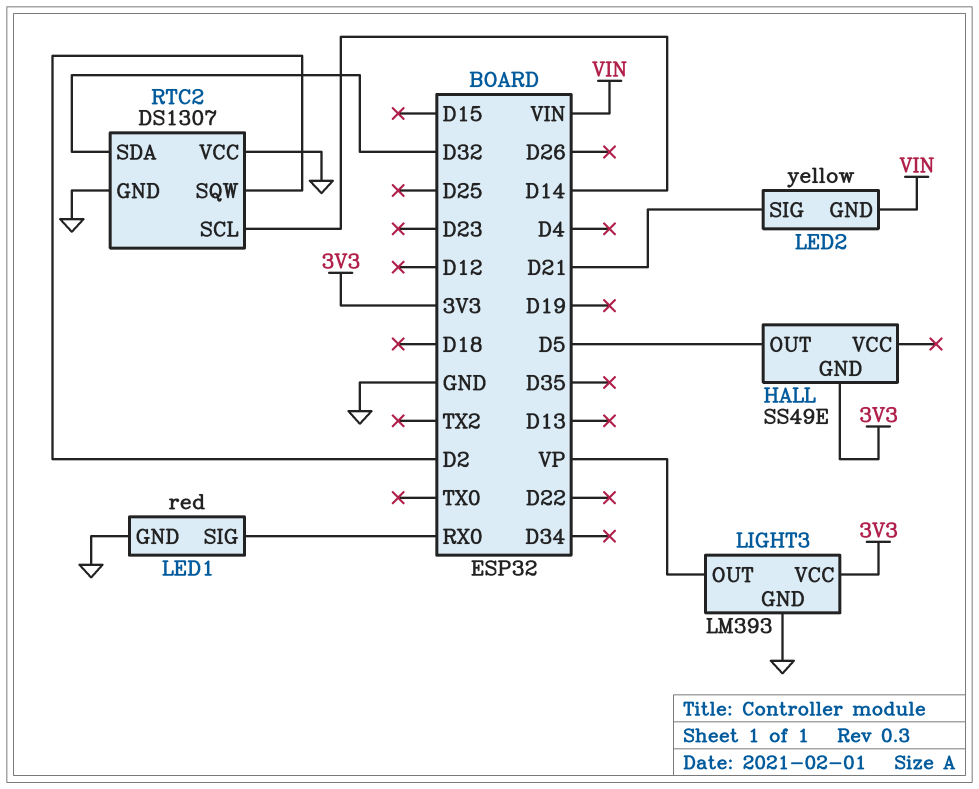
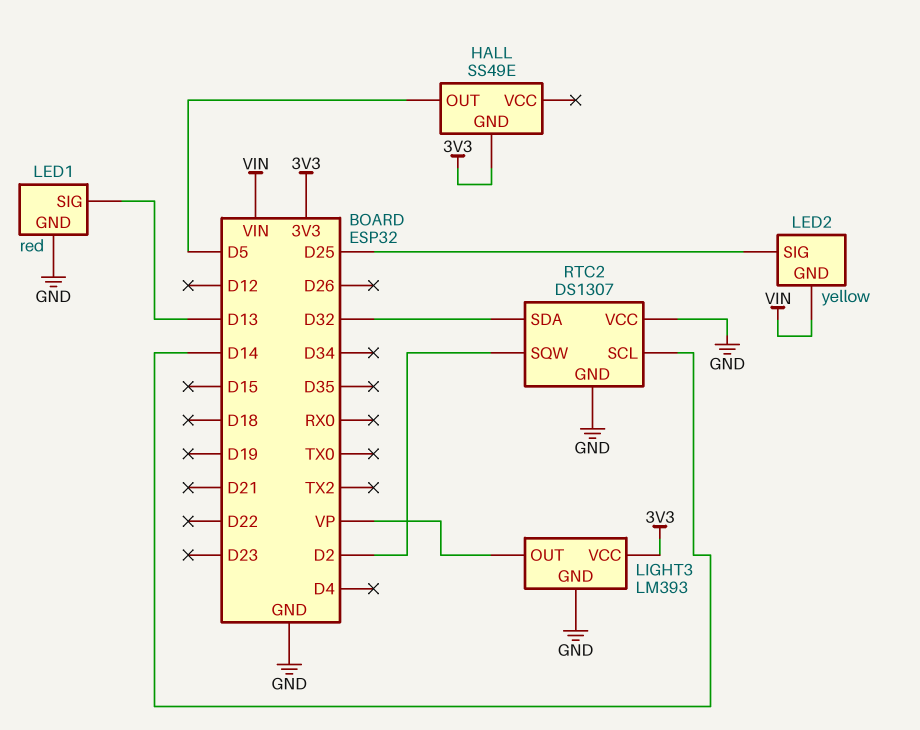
LED1 pin SIG: RX0 -> D13
LED2 pin SIG: D21 -> D25

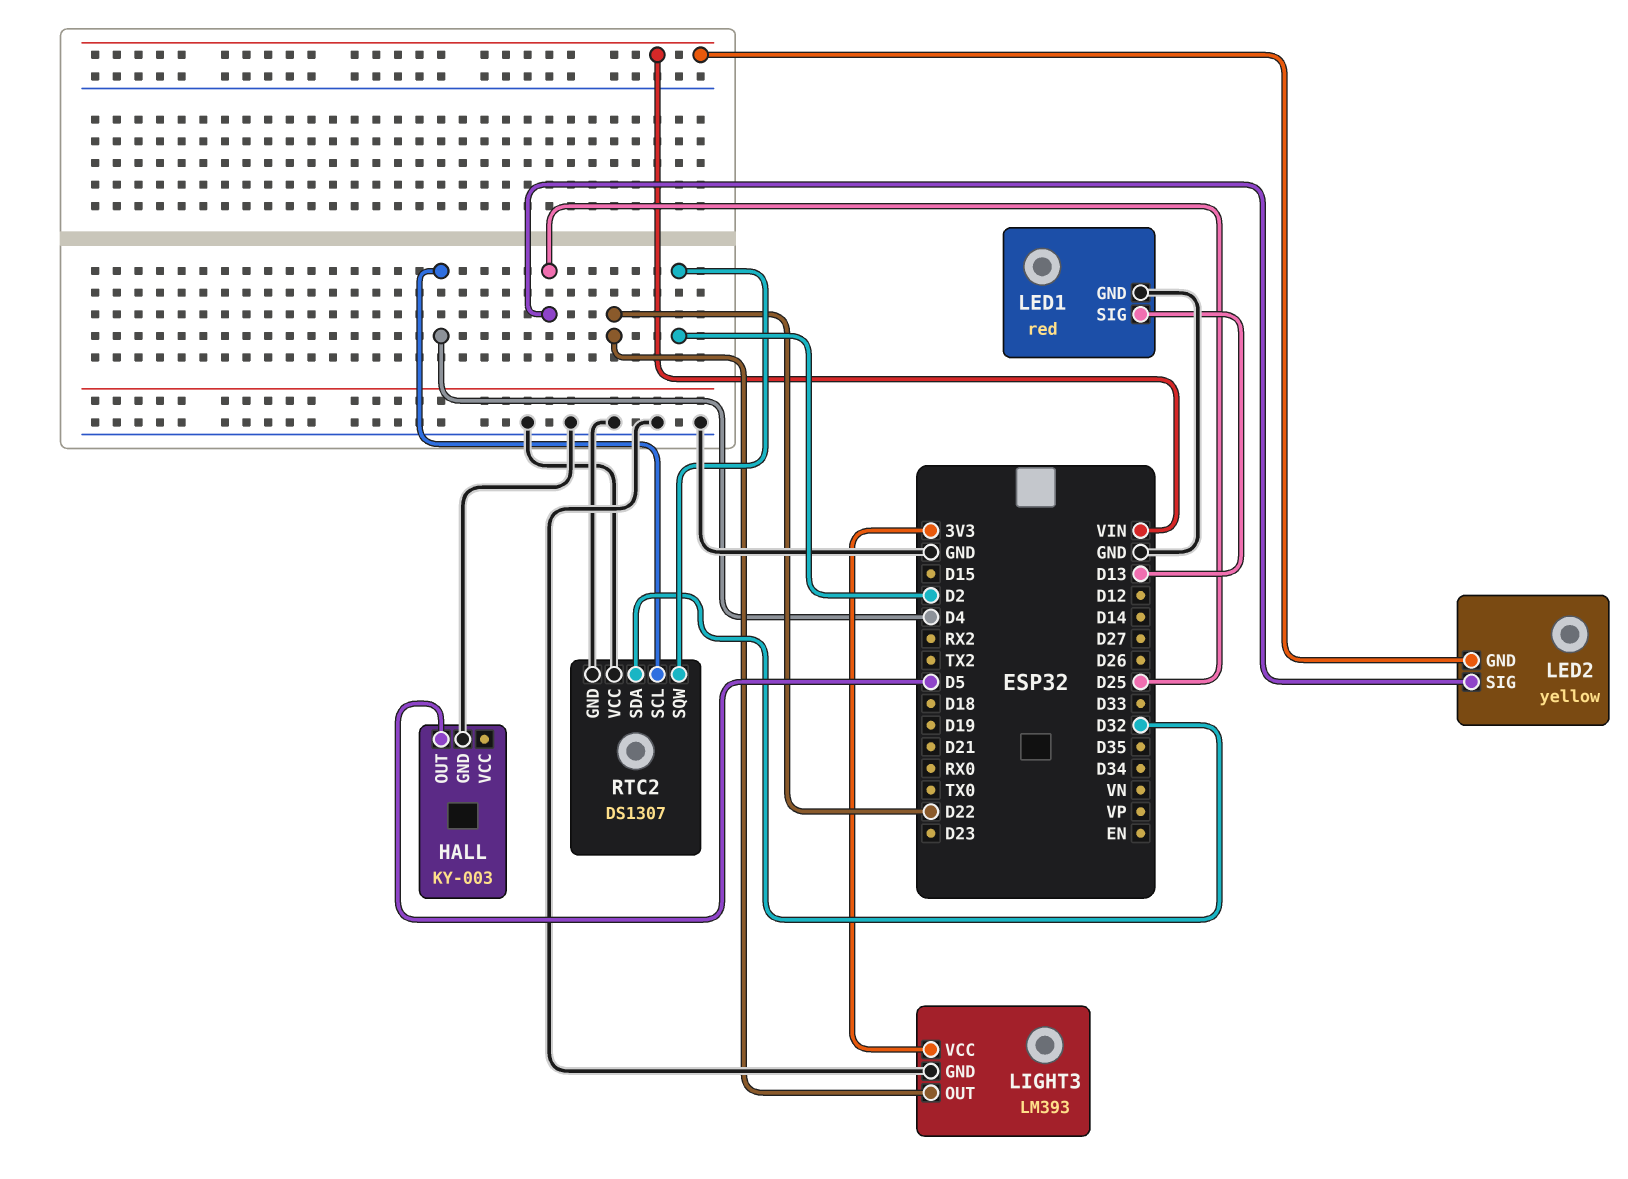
HALL: SS49E -> KY-003
HALL pin GND: 3V3 -> GND
LIGHT3 pin OUT: VP -> D22
RTC2 pin SCL: D14 -> D4

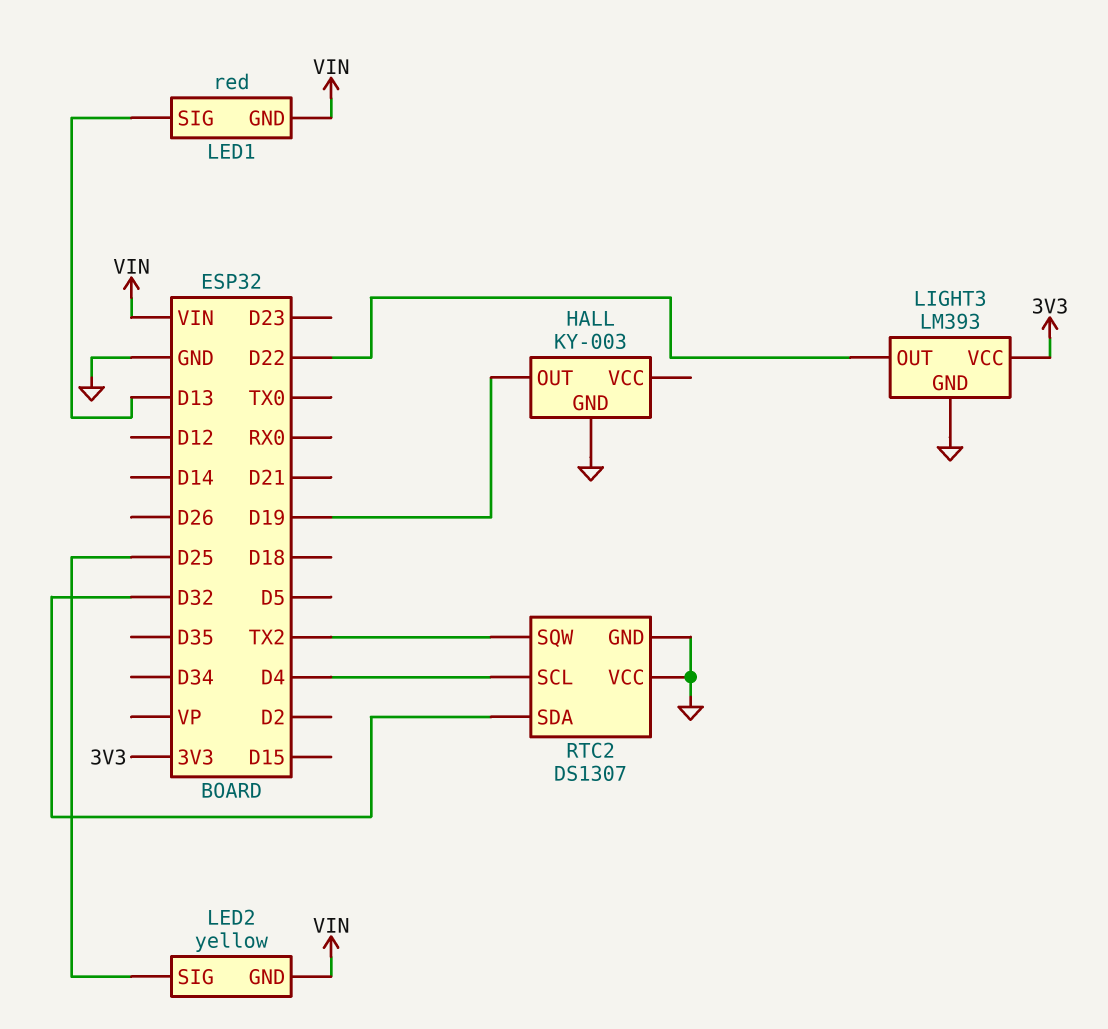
HALL pin OUT: D5 -> D19
LED1 pin GND: GND -> VIN
RTC2 pin SQW: D2 -> TX2

